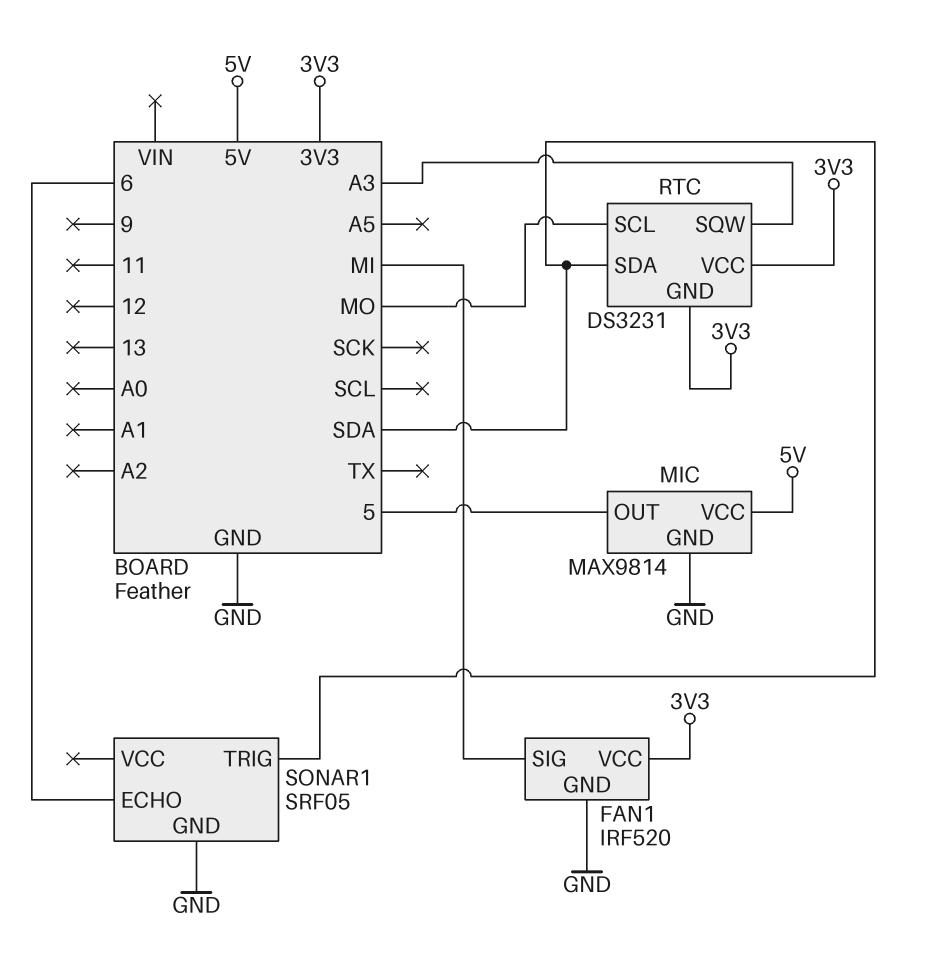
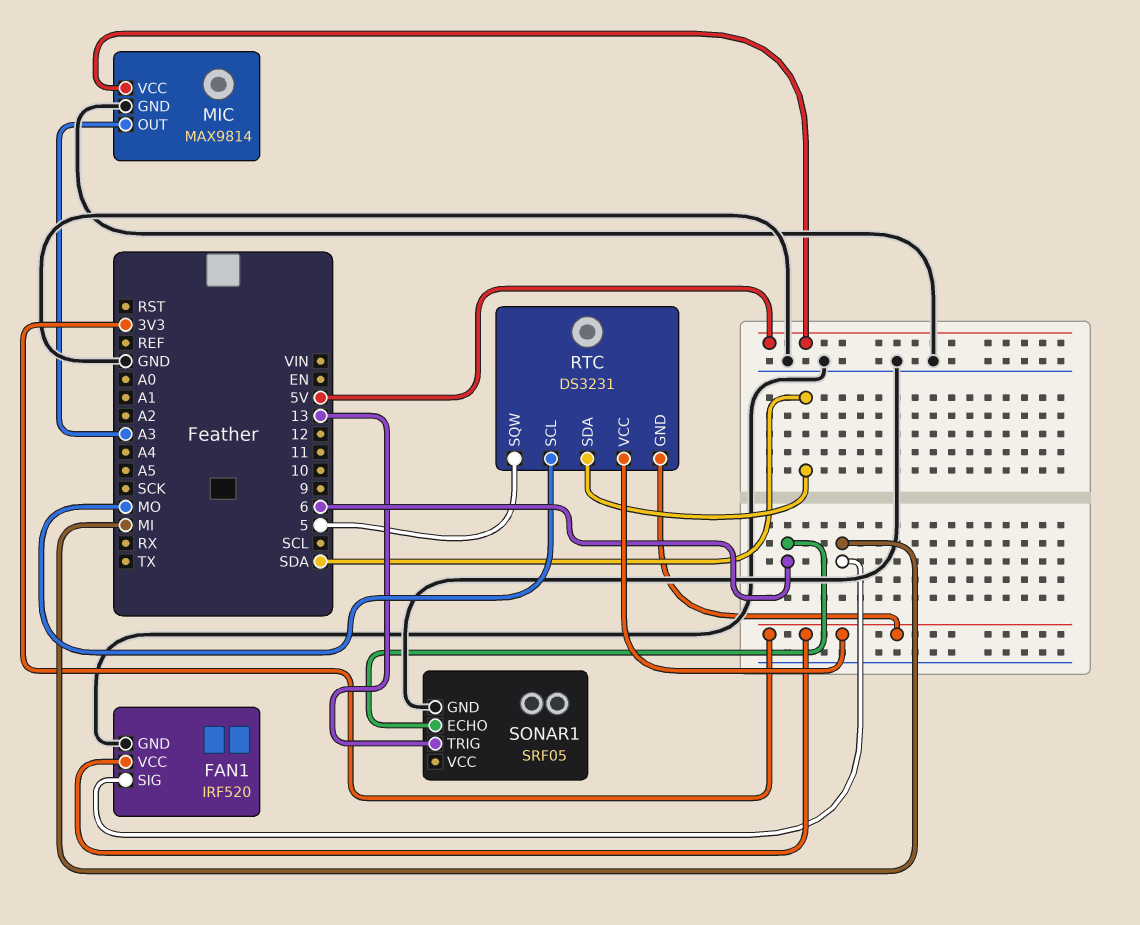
MIC pin OUT: 5 -> A3
RTC pin SQW: A3 -> 5
SONAR1 pin TRIG: SDA -> 13

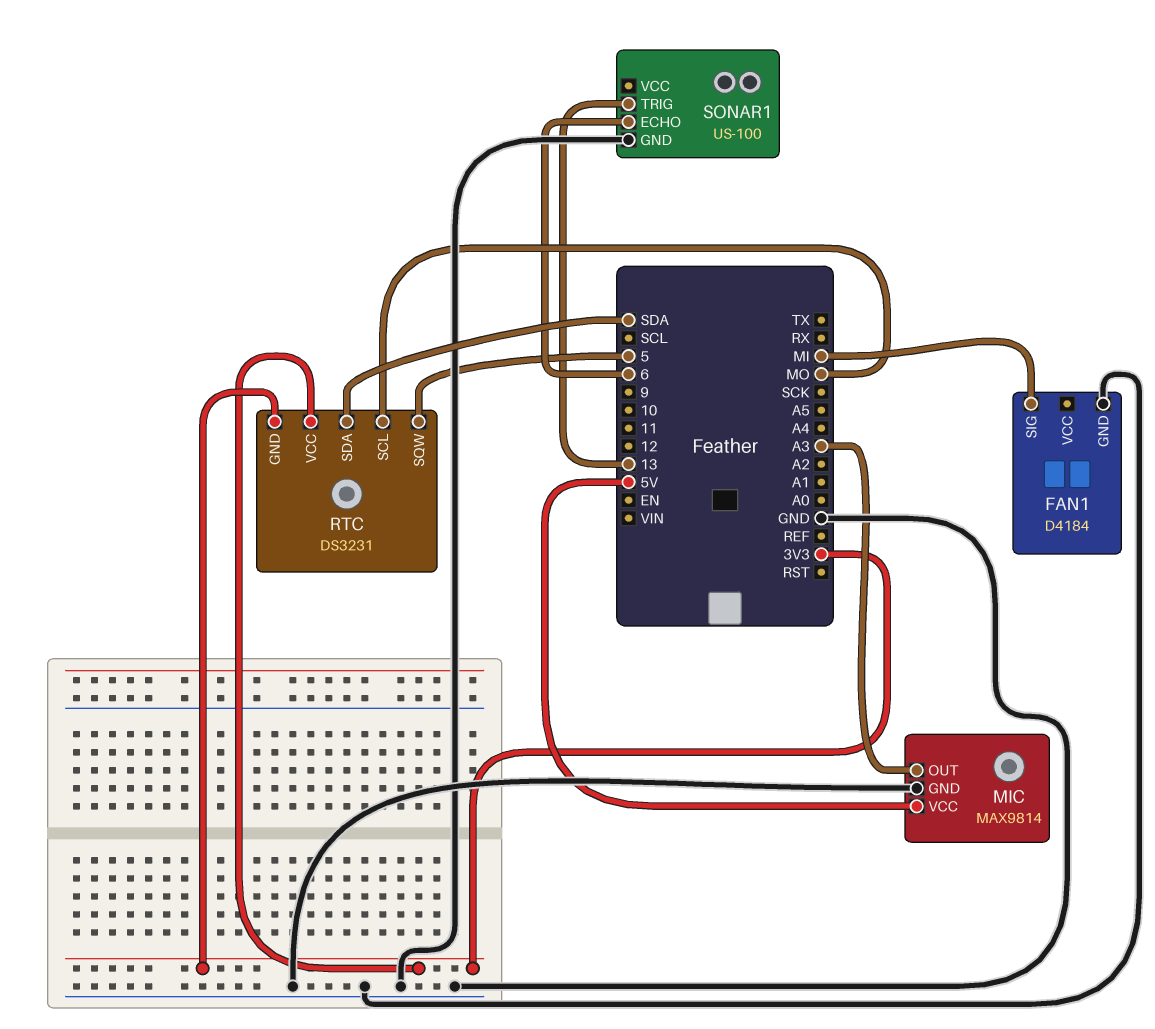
FAN1: IRF520 -> D4184
FAN1 pin VCC: 3V3 -> none
SONAR1: SRF05 -> US-100

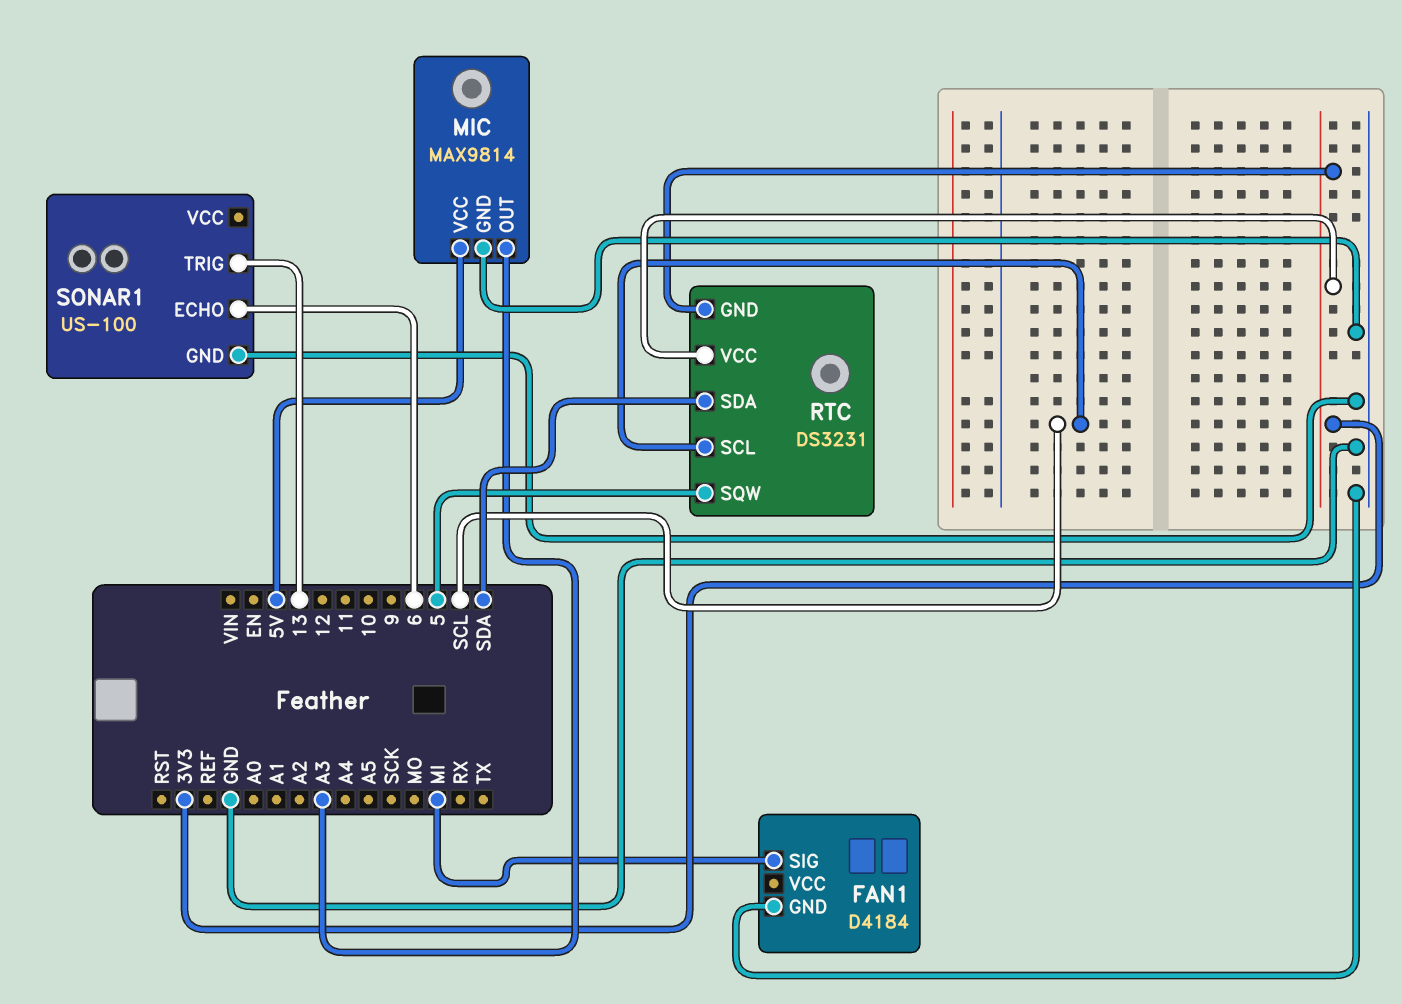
RTC pin SCL: MO -> SCL

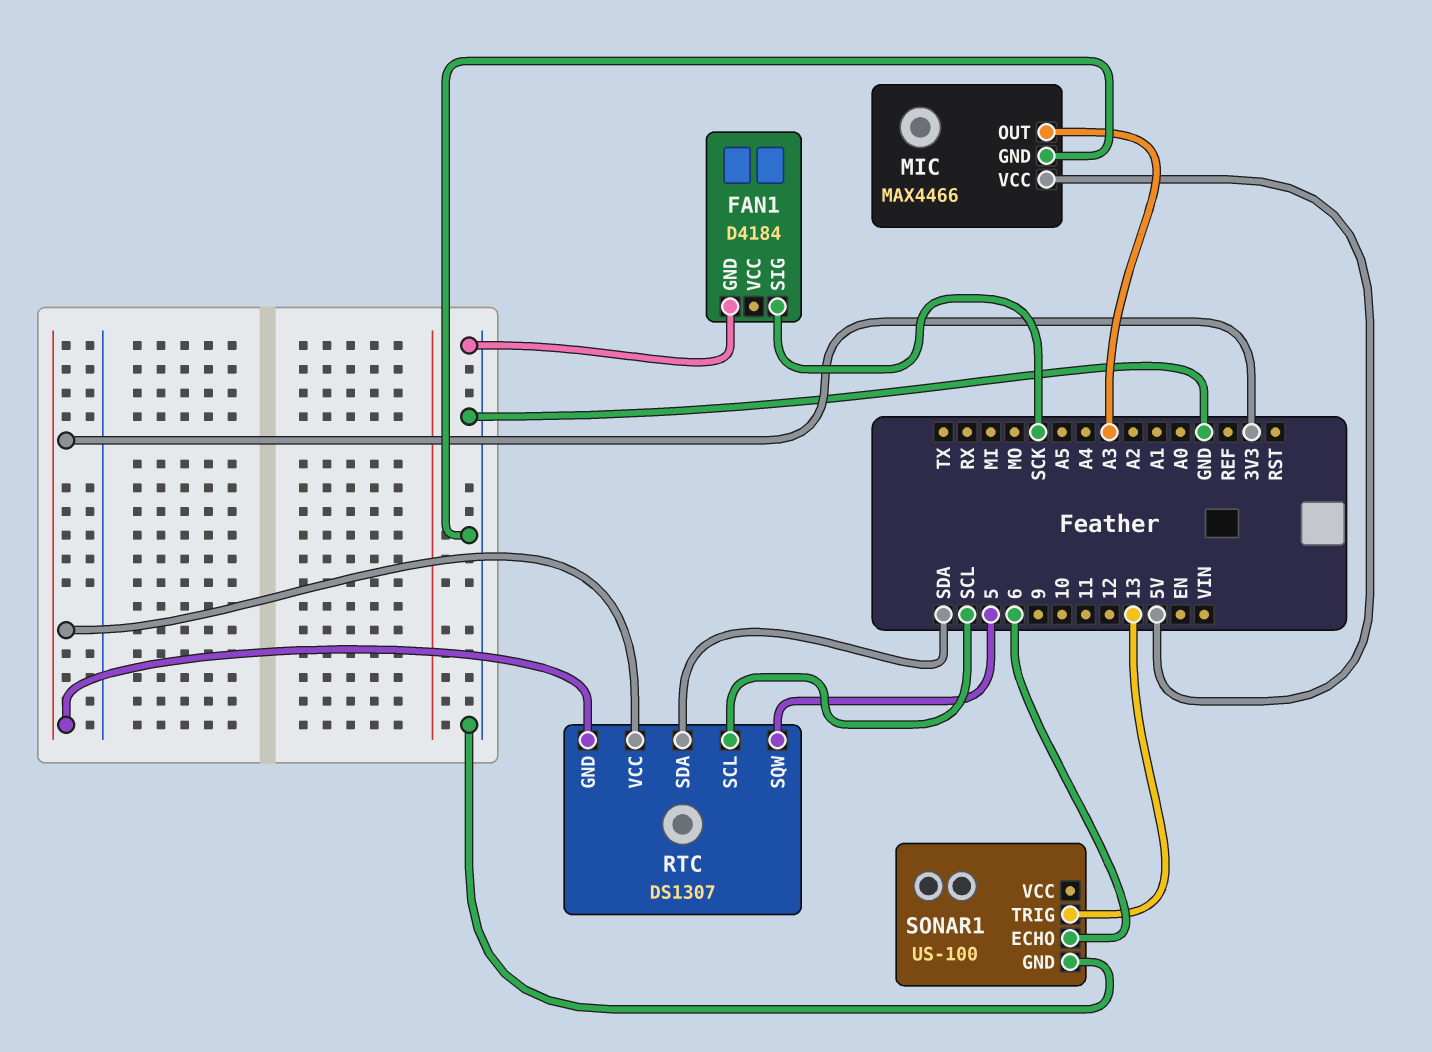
FAN1 pin SIG: MI -> SCK
MIC: MAX9814 -> MAX4466
RTC: DS3231 -> DS1307

